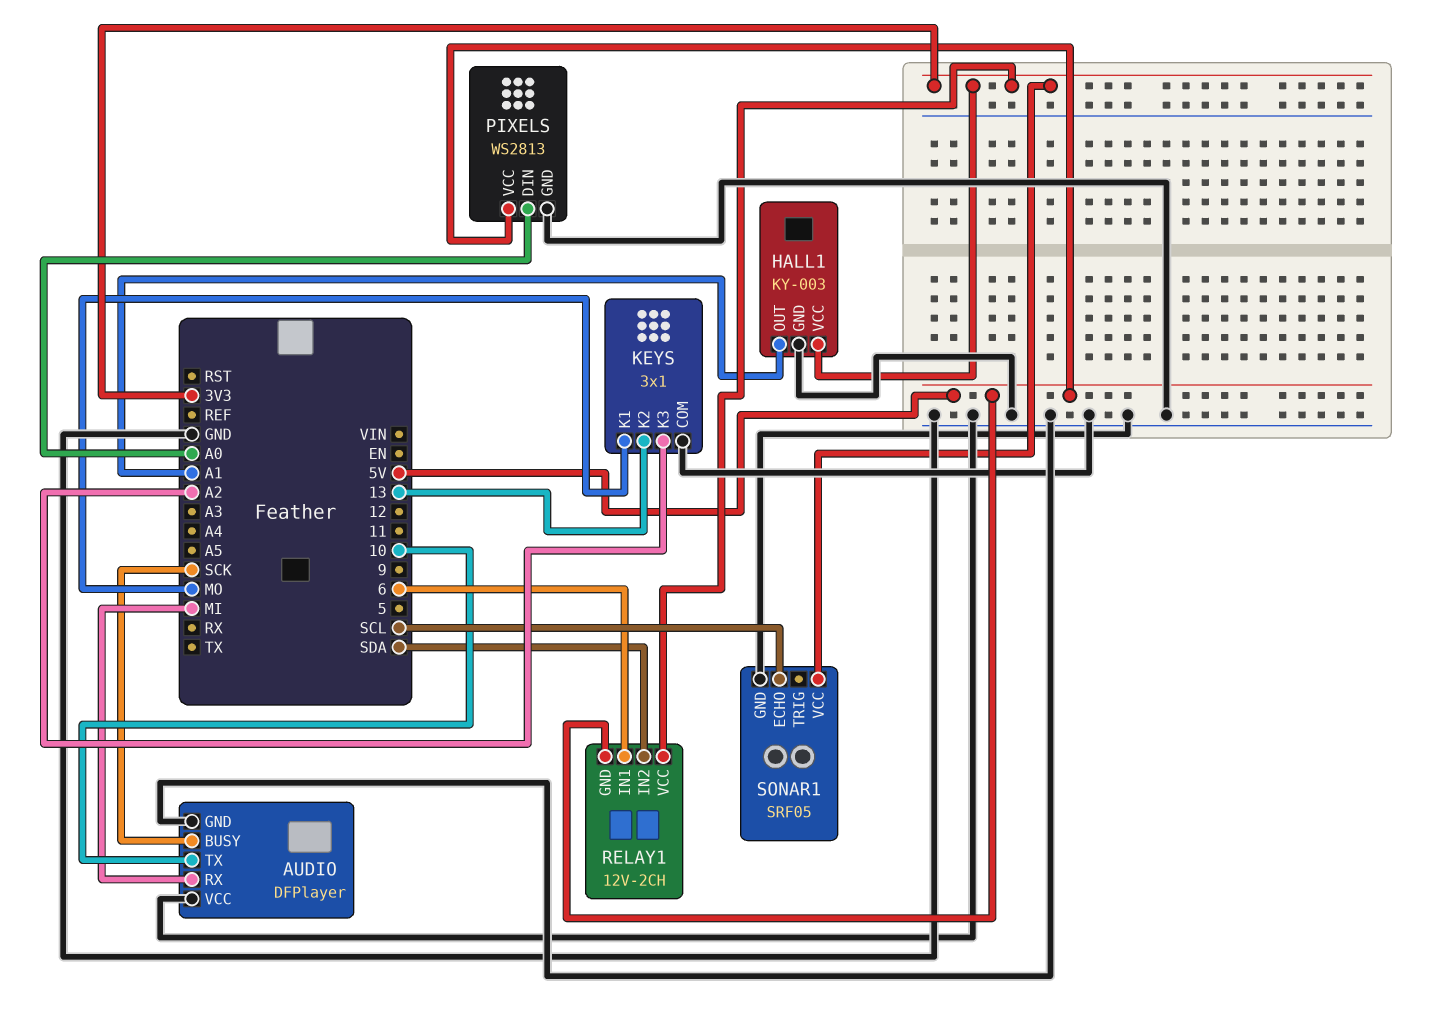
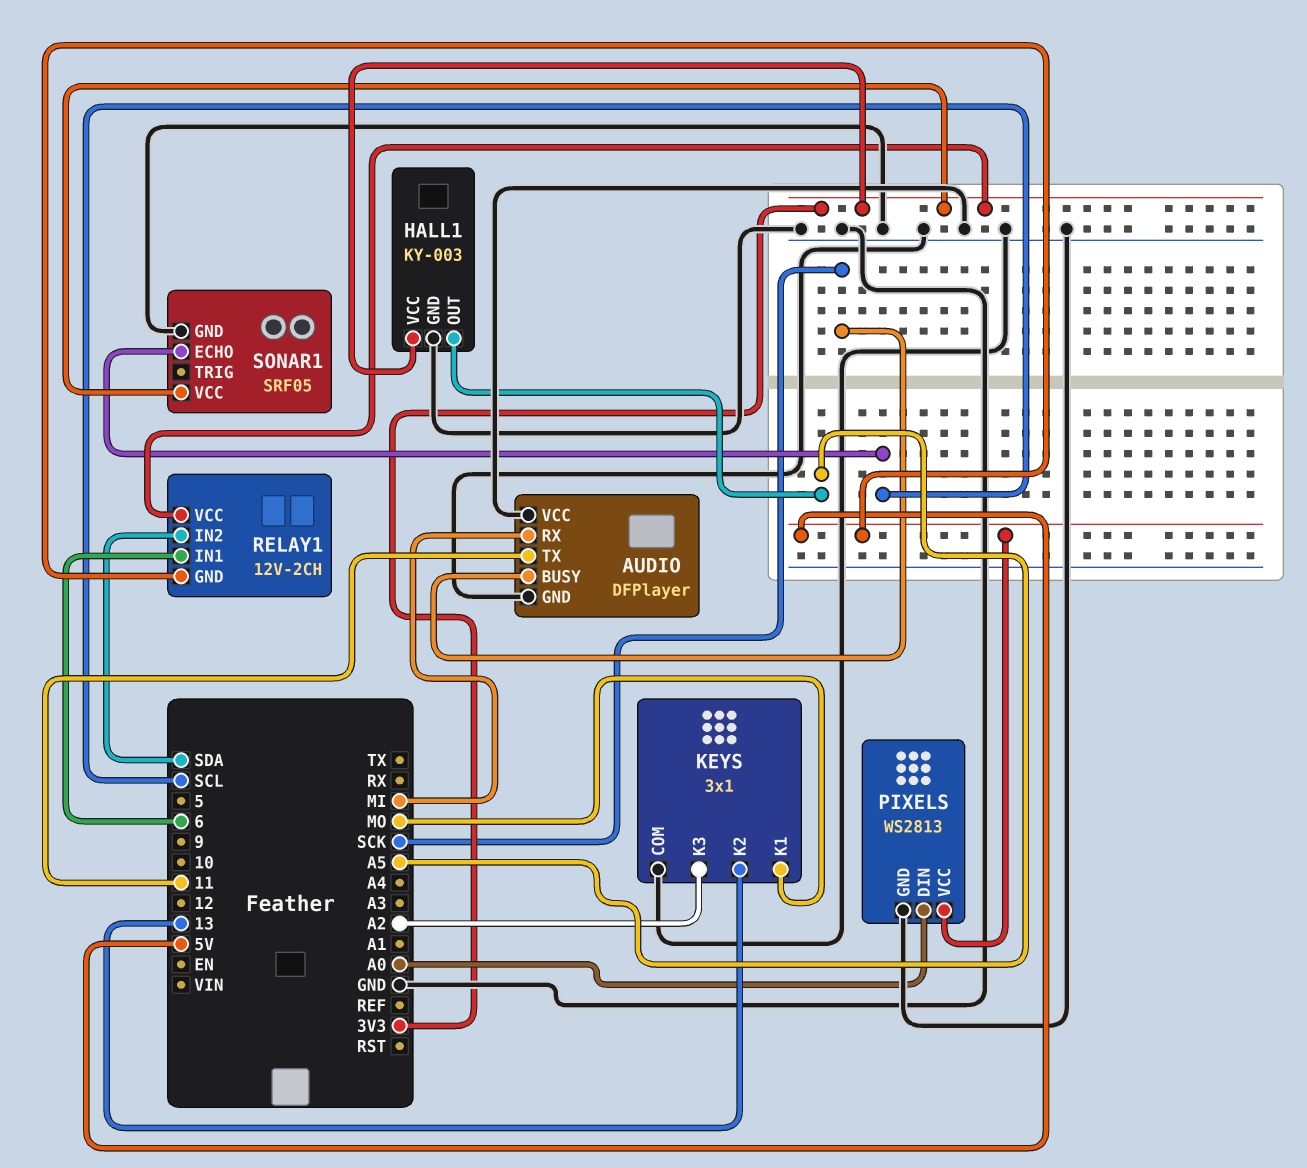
AUDIO pin TX: 10 -> 11
HALL1 pin OUT: A1 -> A5

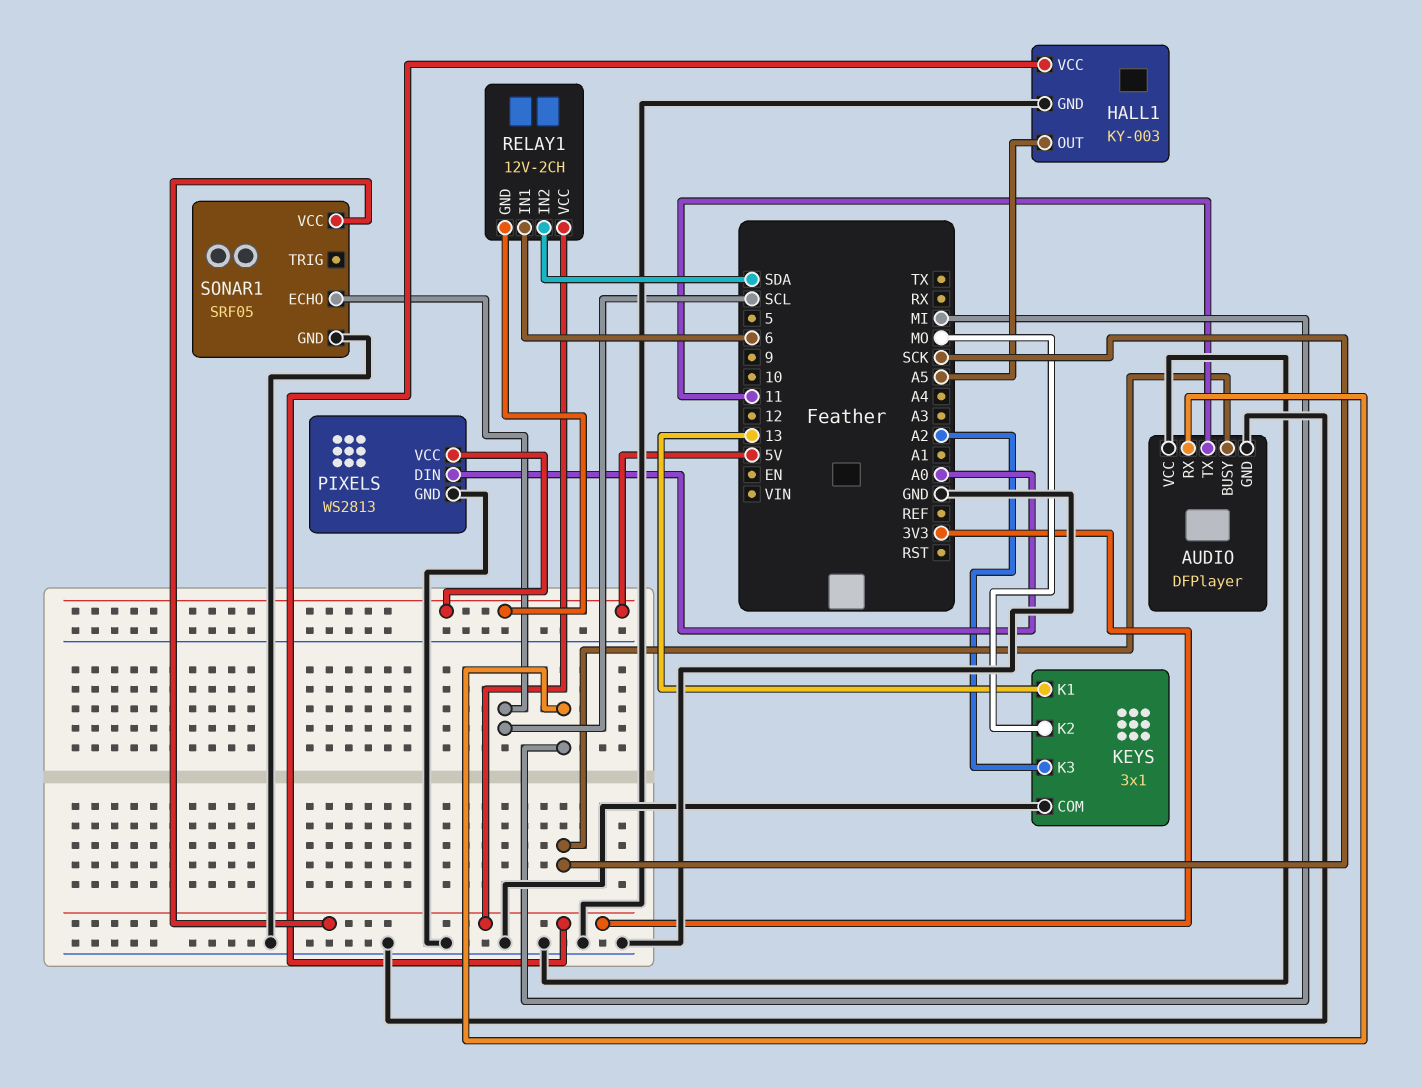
KEYS pin K1: MO -> 13
KEYS pin K2: 13 -> MO

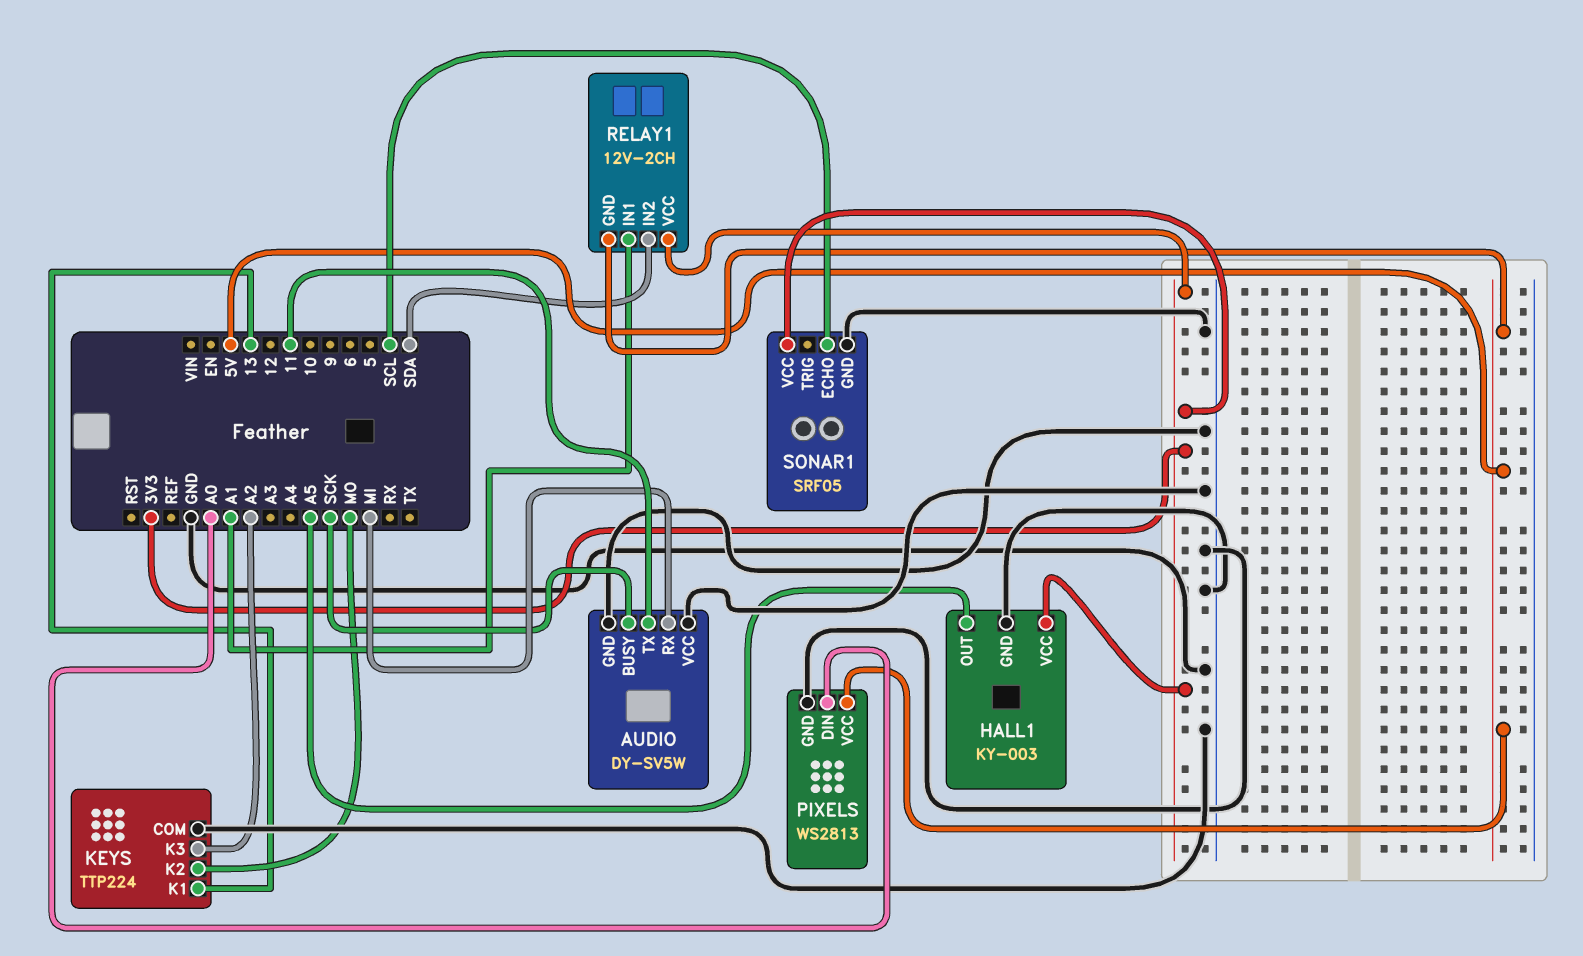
AUDIO: DFPlayer -> DY-SV5W
KEYS: 3x1 -> TTP224
RELAY1 pin IN1: 6 -> A1

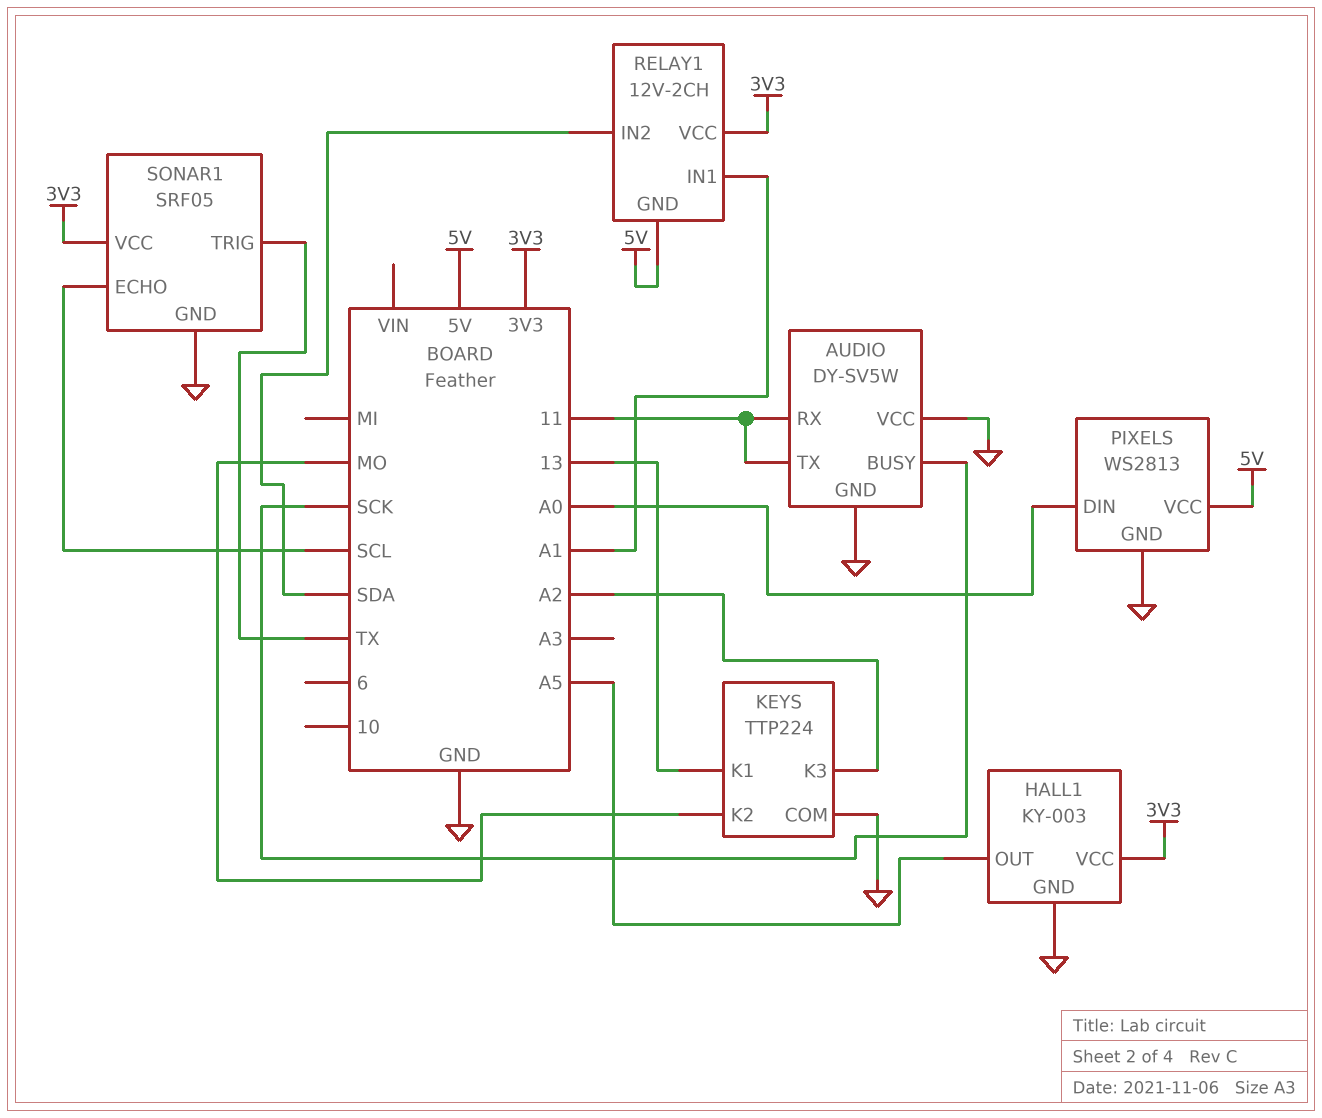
AUDIO pin RX: MI -> 11
SONAR1 pin TRIG: none -> TX

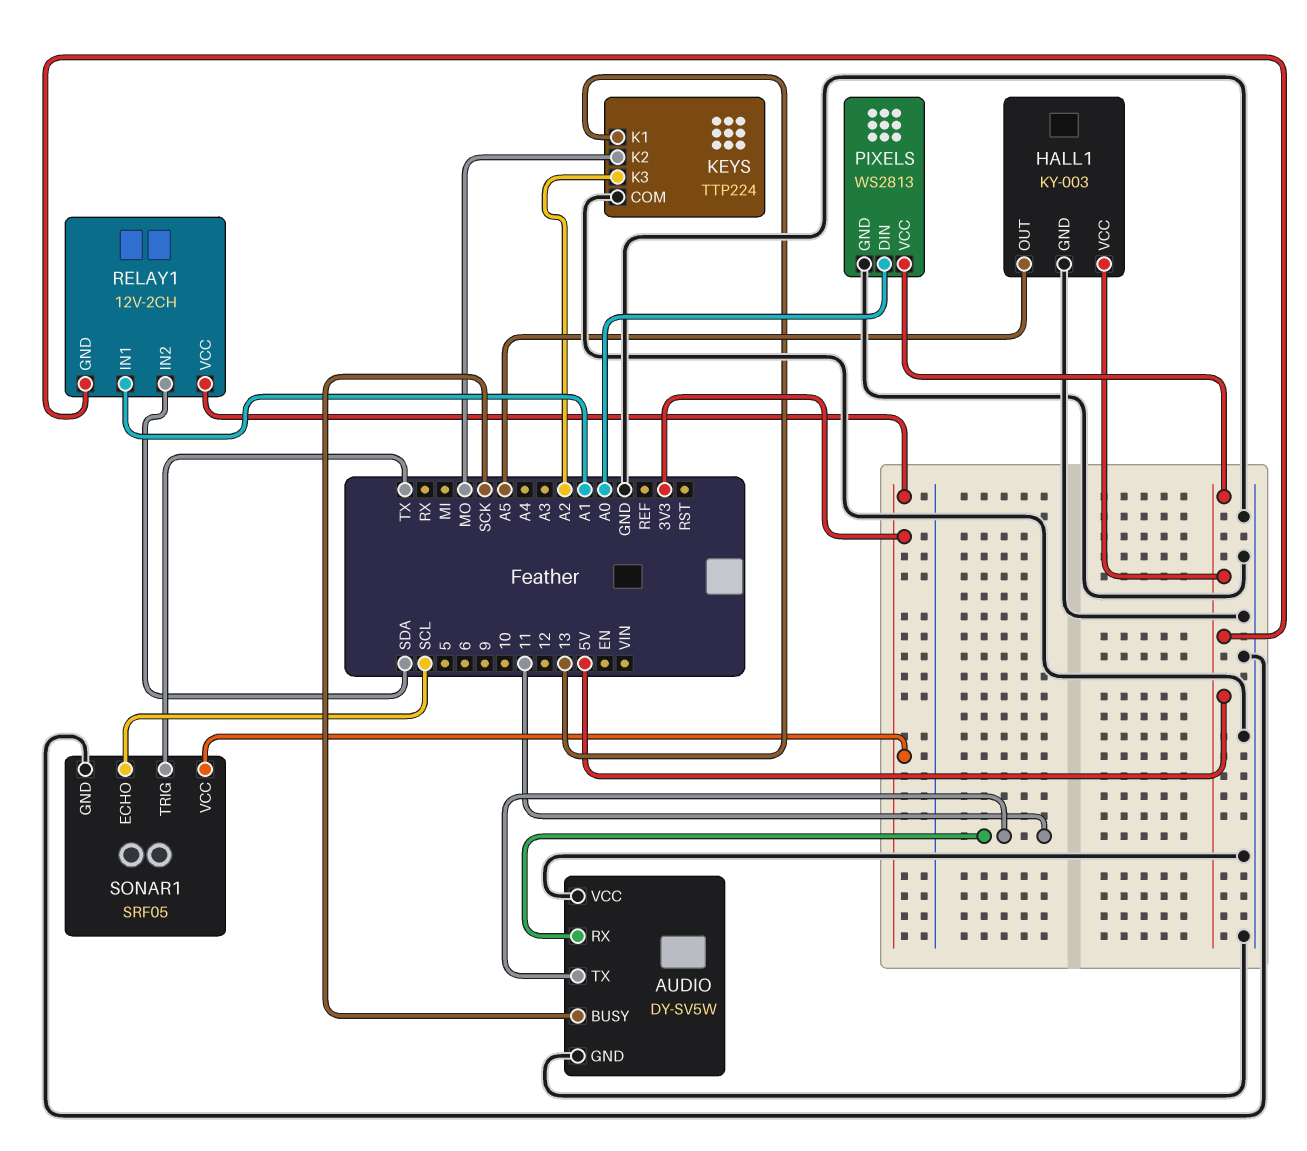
HALL1 pin VCC: 3V3 -> 5V

